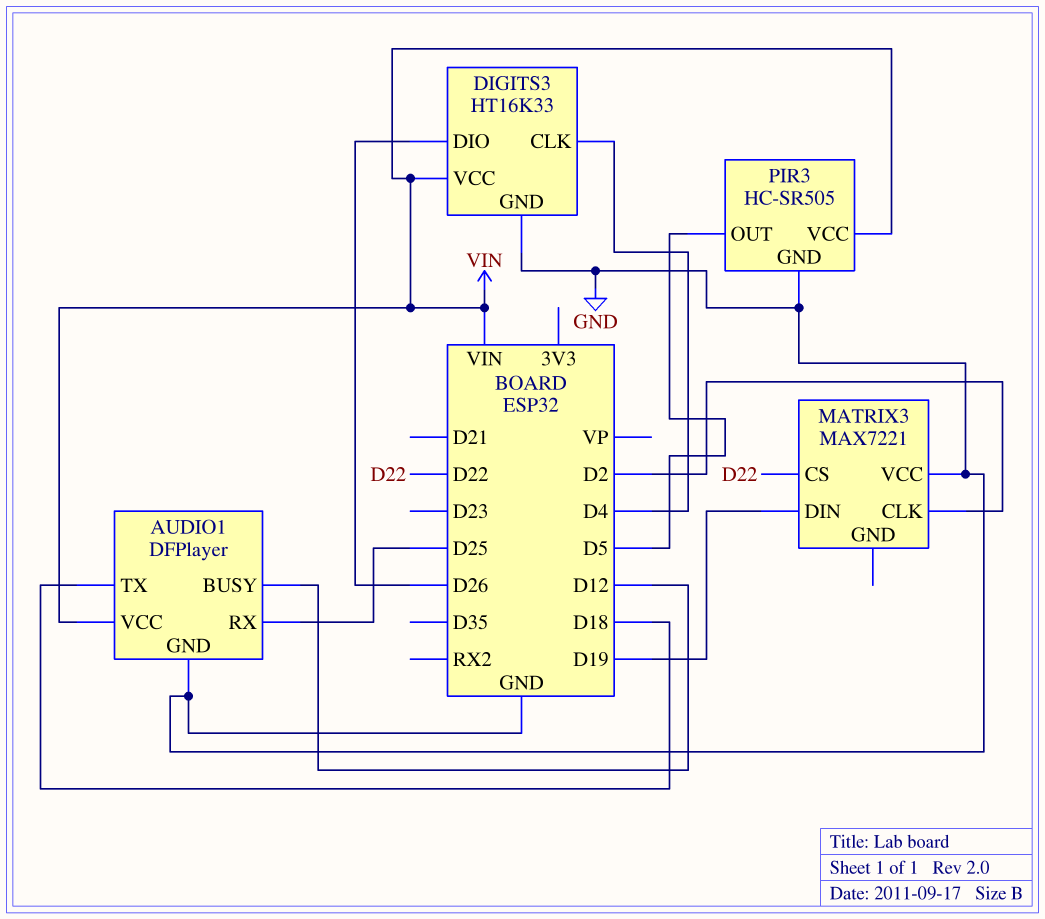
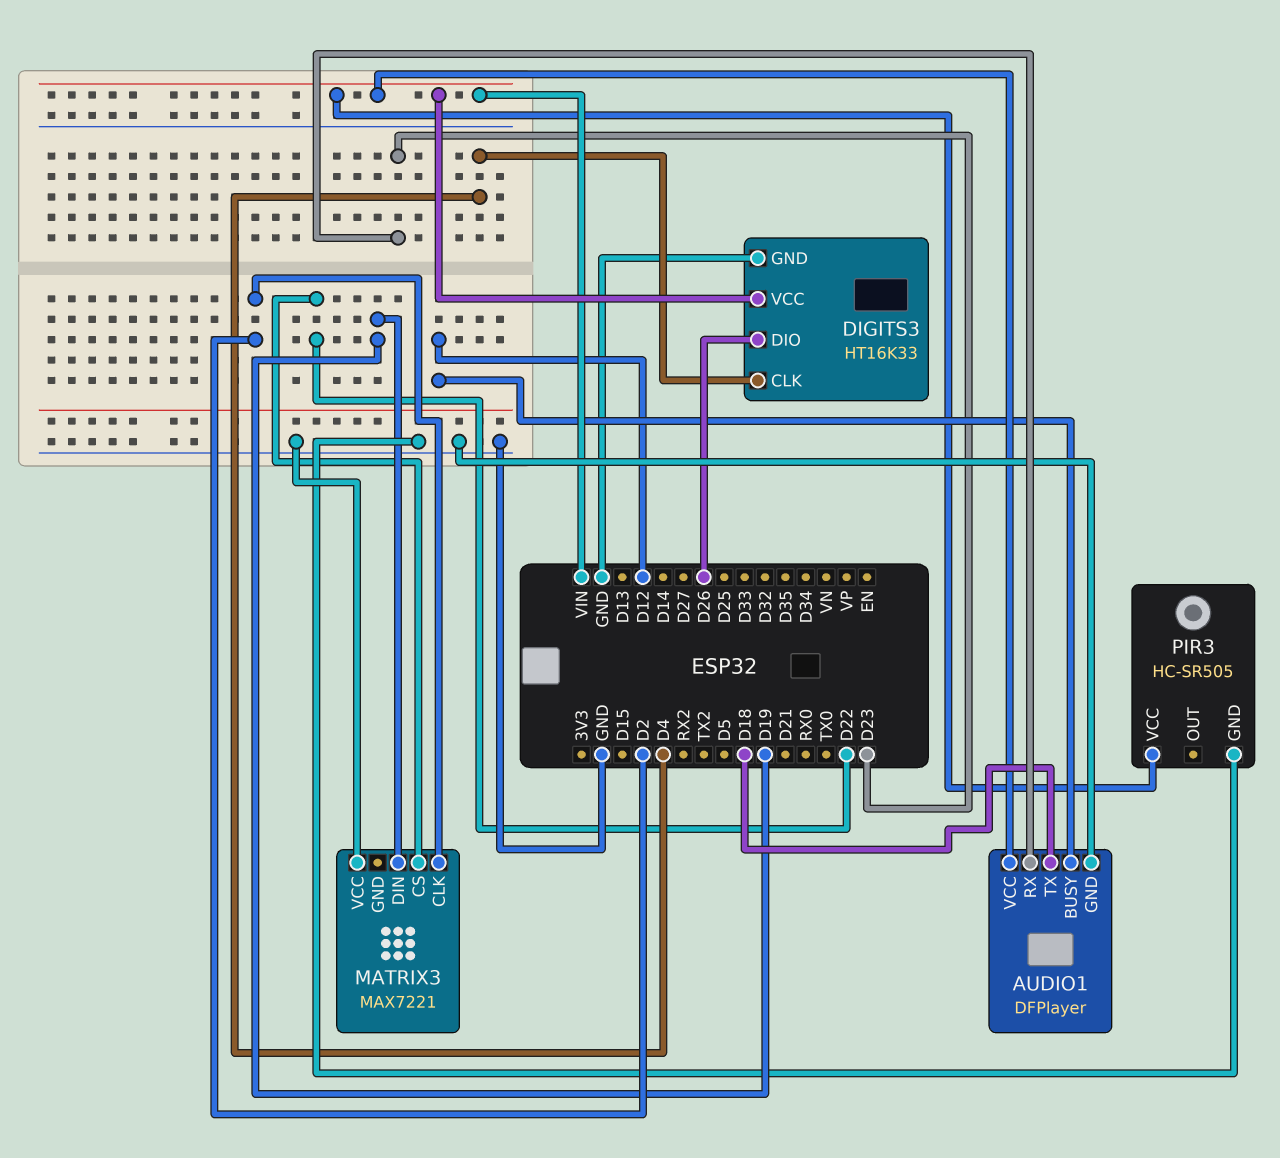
AUDIO1 pin RX: D25 -> D23
PIR3 pin OUT: D5 -> none

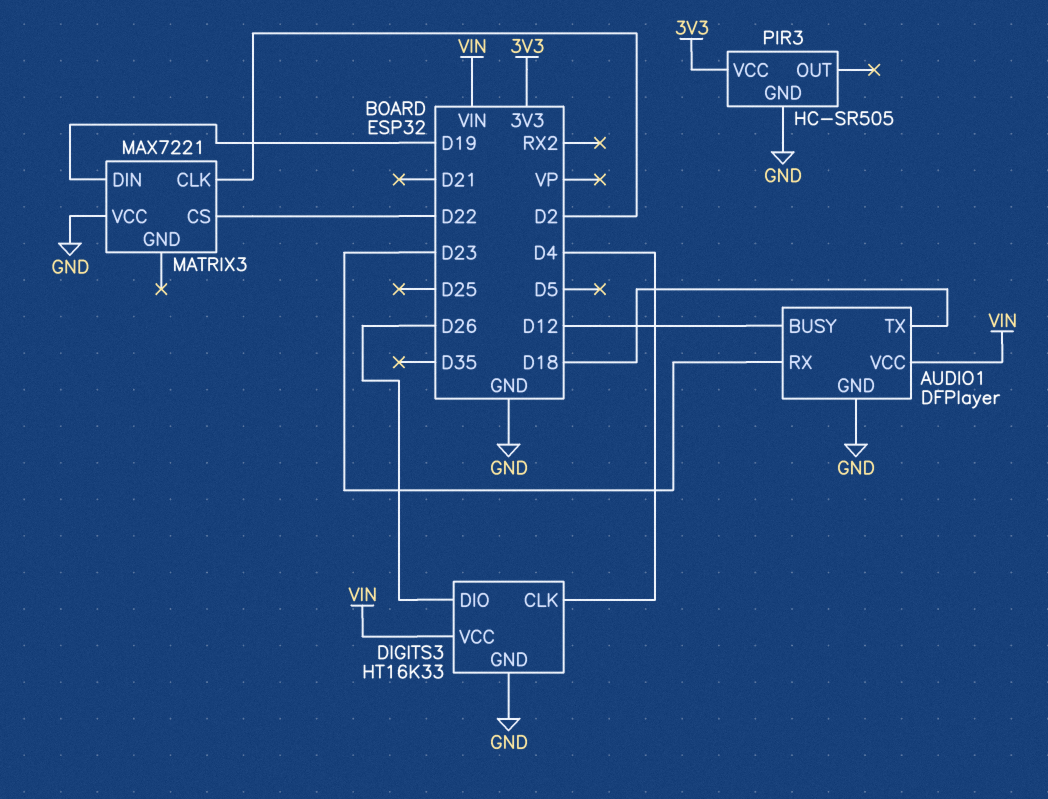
PIR3 pin VCC: VIN -> 3V3

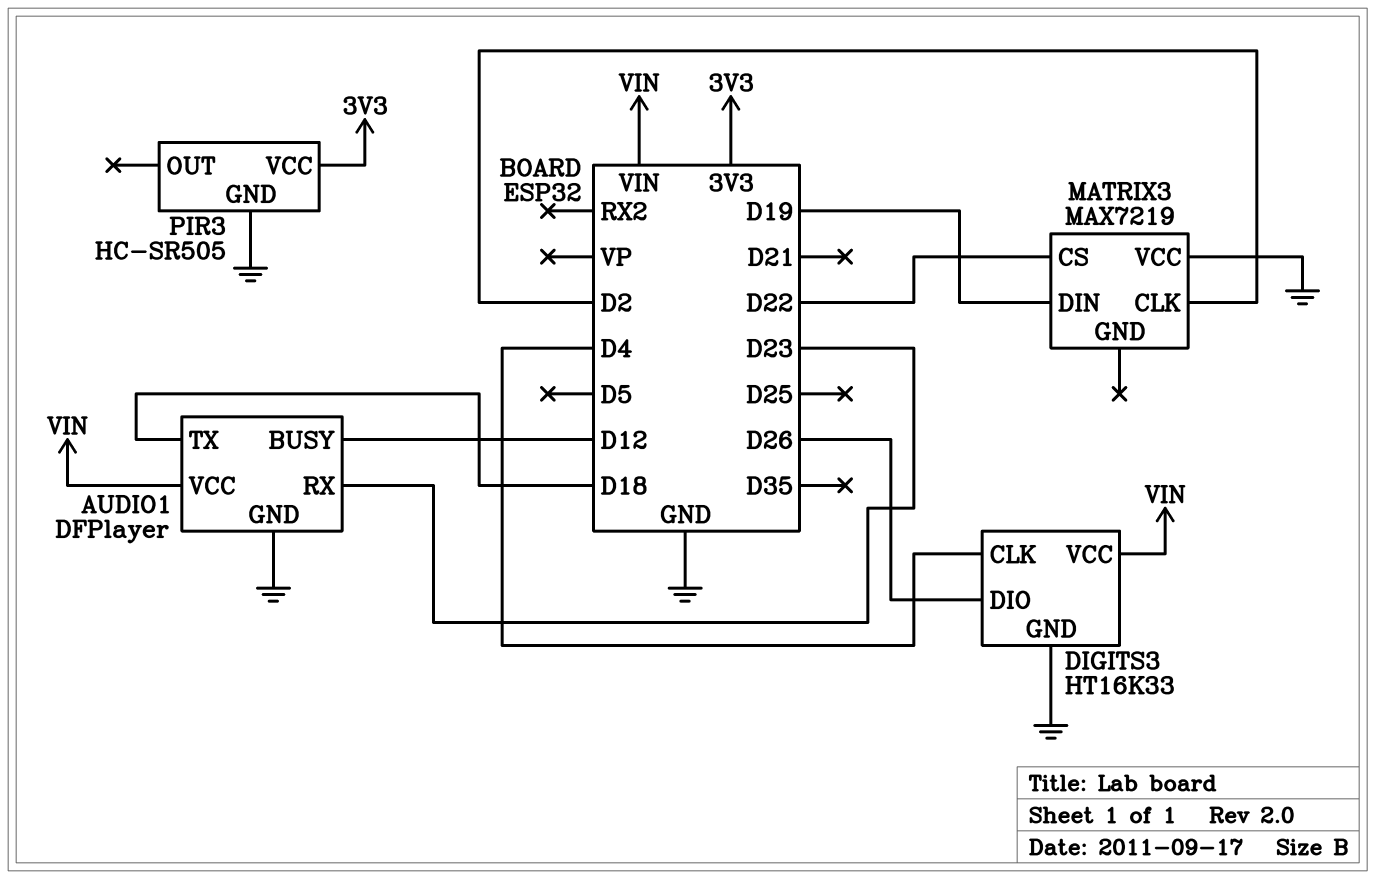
MATRIX3: MAX7221 -> MAX7219

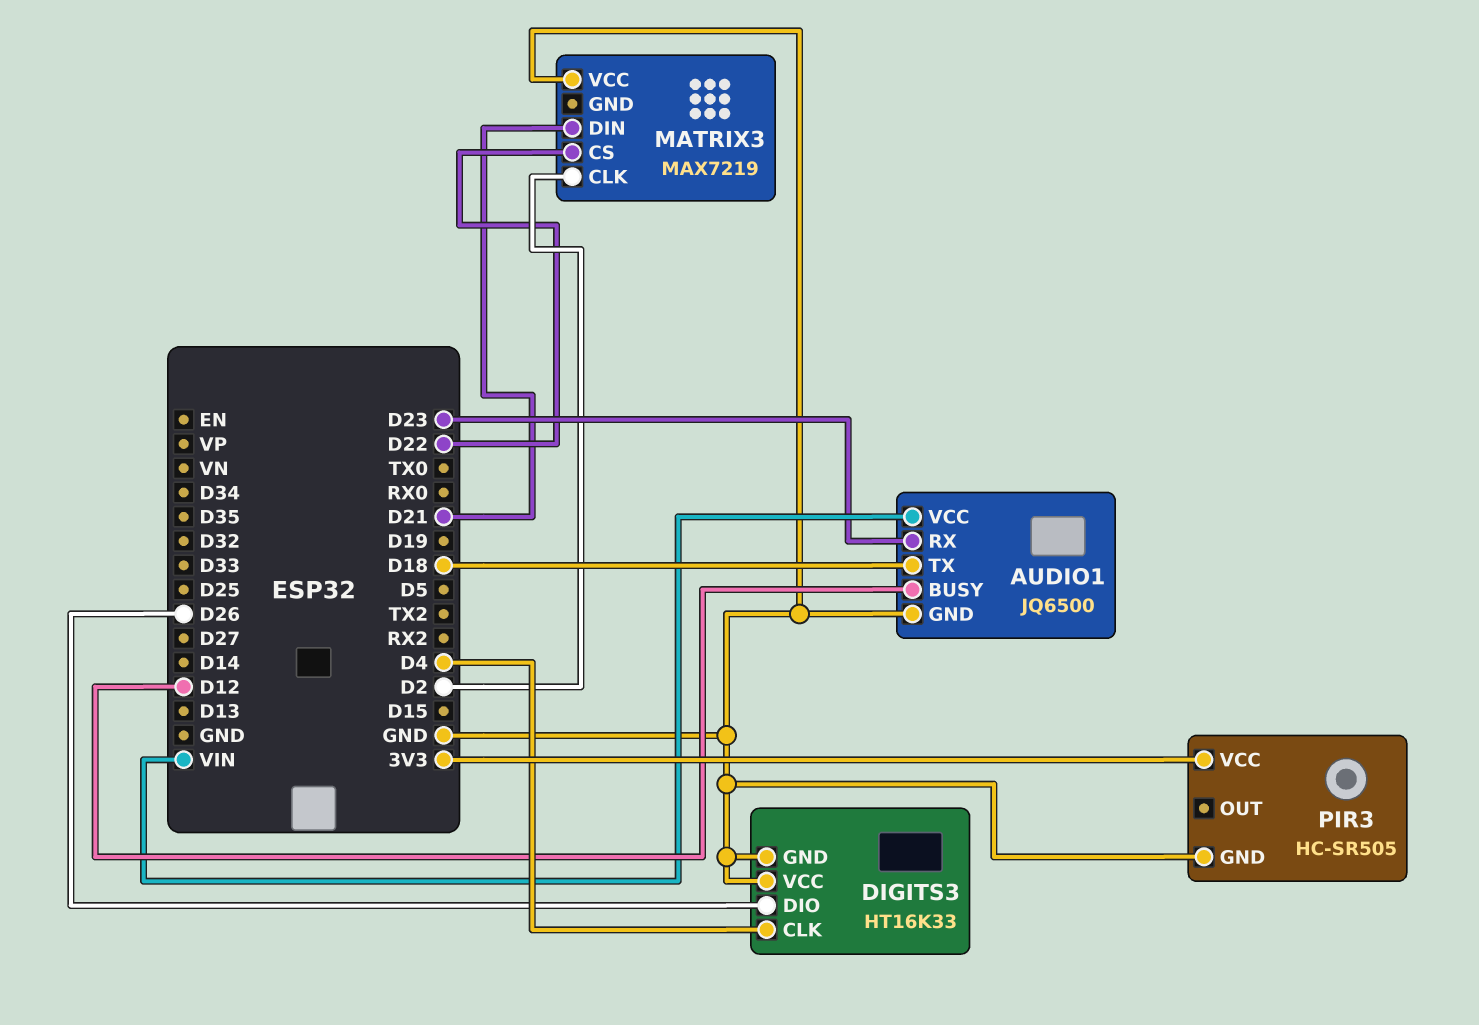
AUDIO1: DFPlayer -> JQ6500
DIGITS3 pin VCC: VIN -> GND
MATRIX3 pin DIN: D19 -> D21

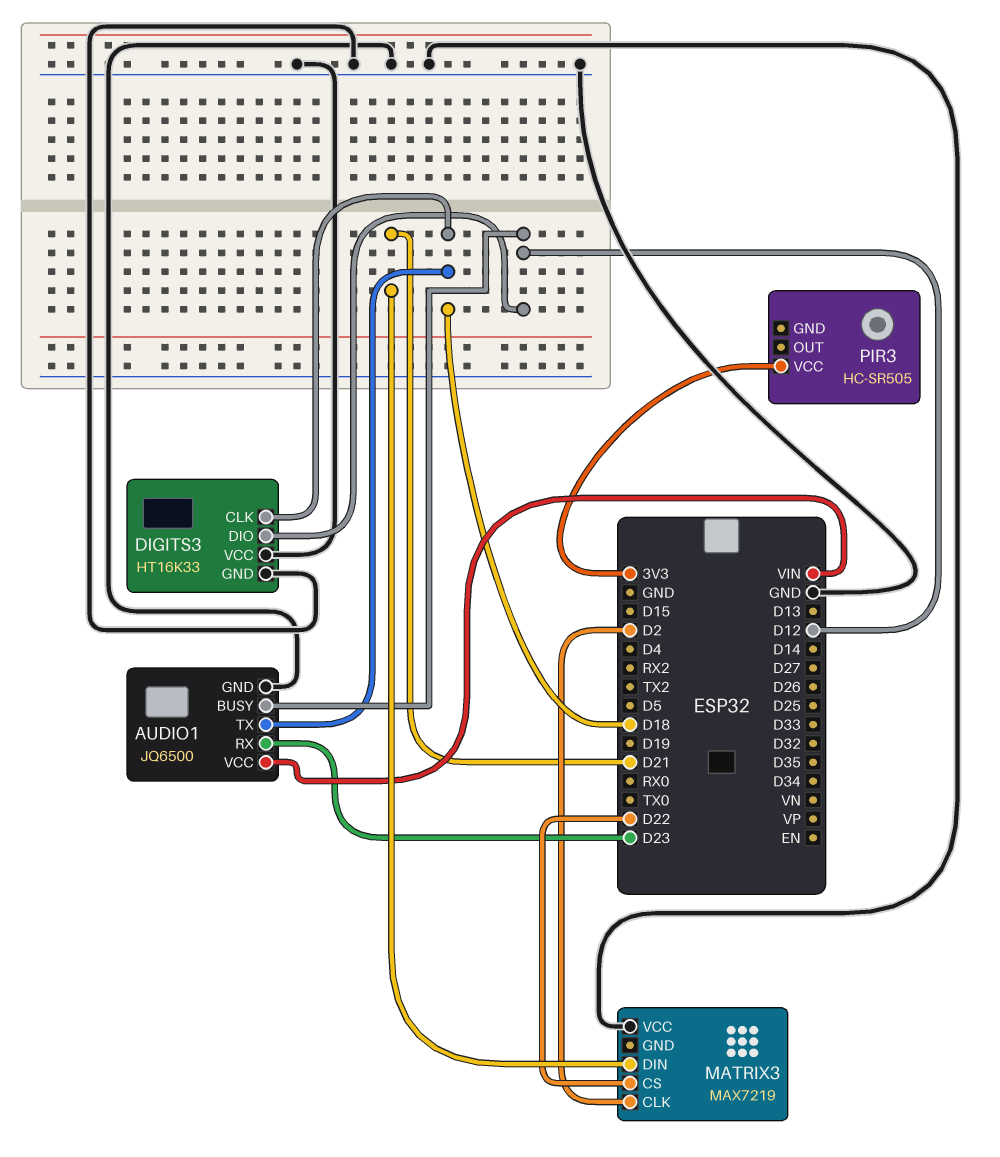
DIGITS3 pin CLK: D4 -> D18
DIGITS3 pin DIO: D26 -> D12
PIR3 pin GND: GND -> none

